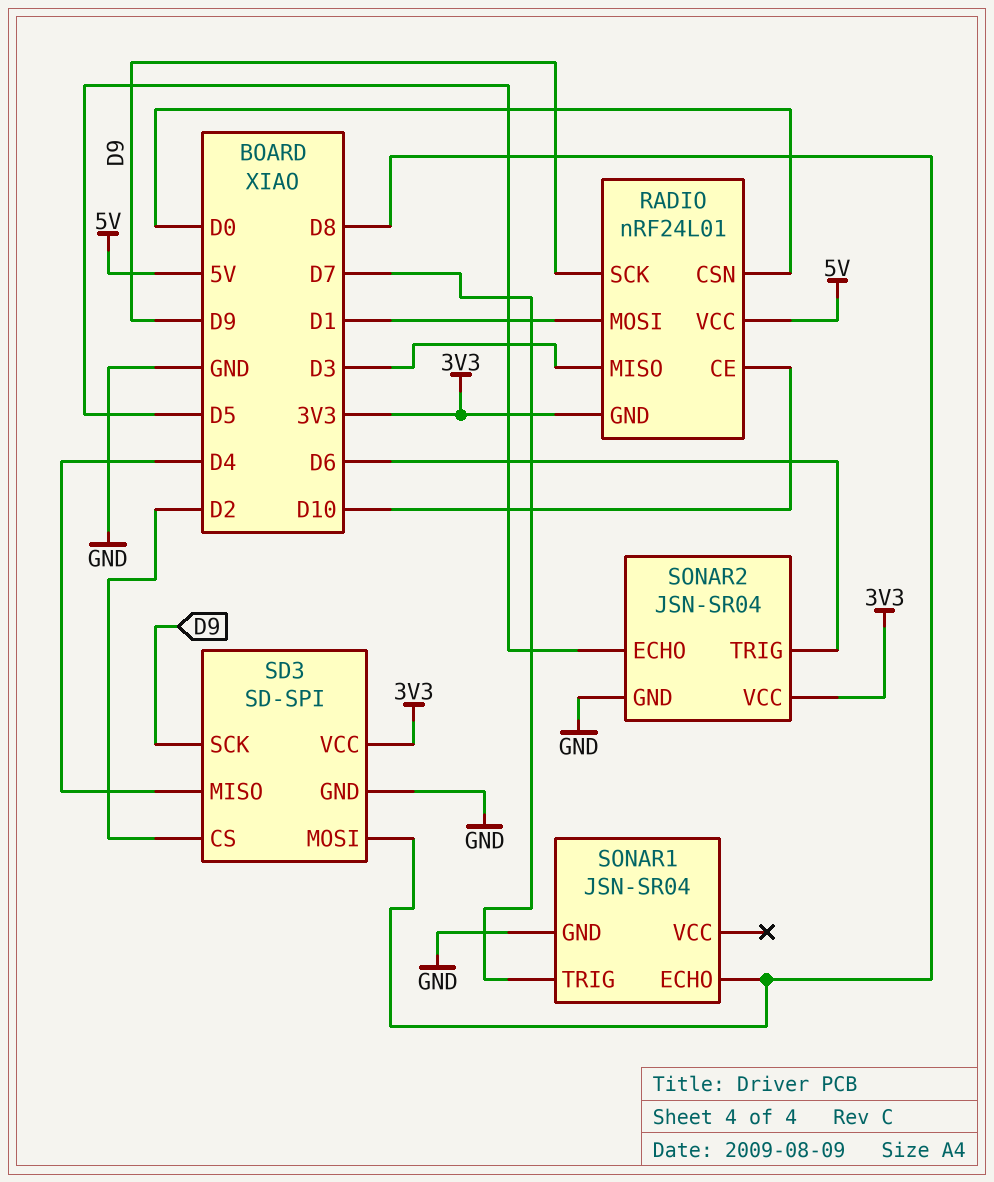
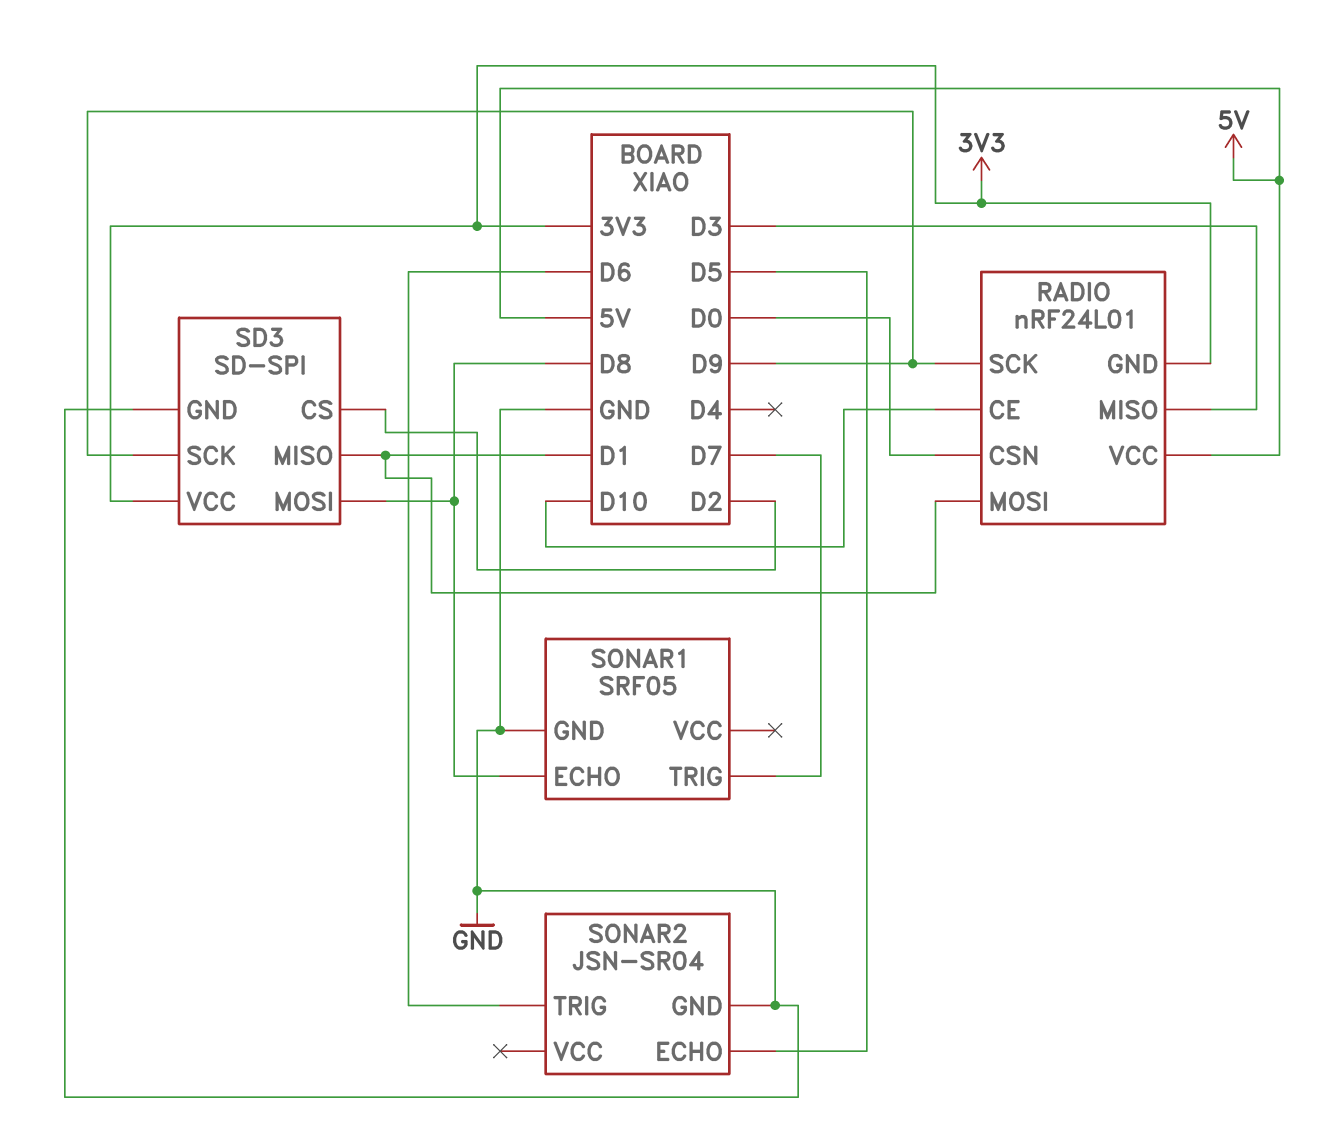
SD3 pin MISO: D4 -> D1
SONAR1: JSN-SR04 -> SRF05
SONAR2 pin VCC: 3V3 -> none

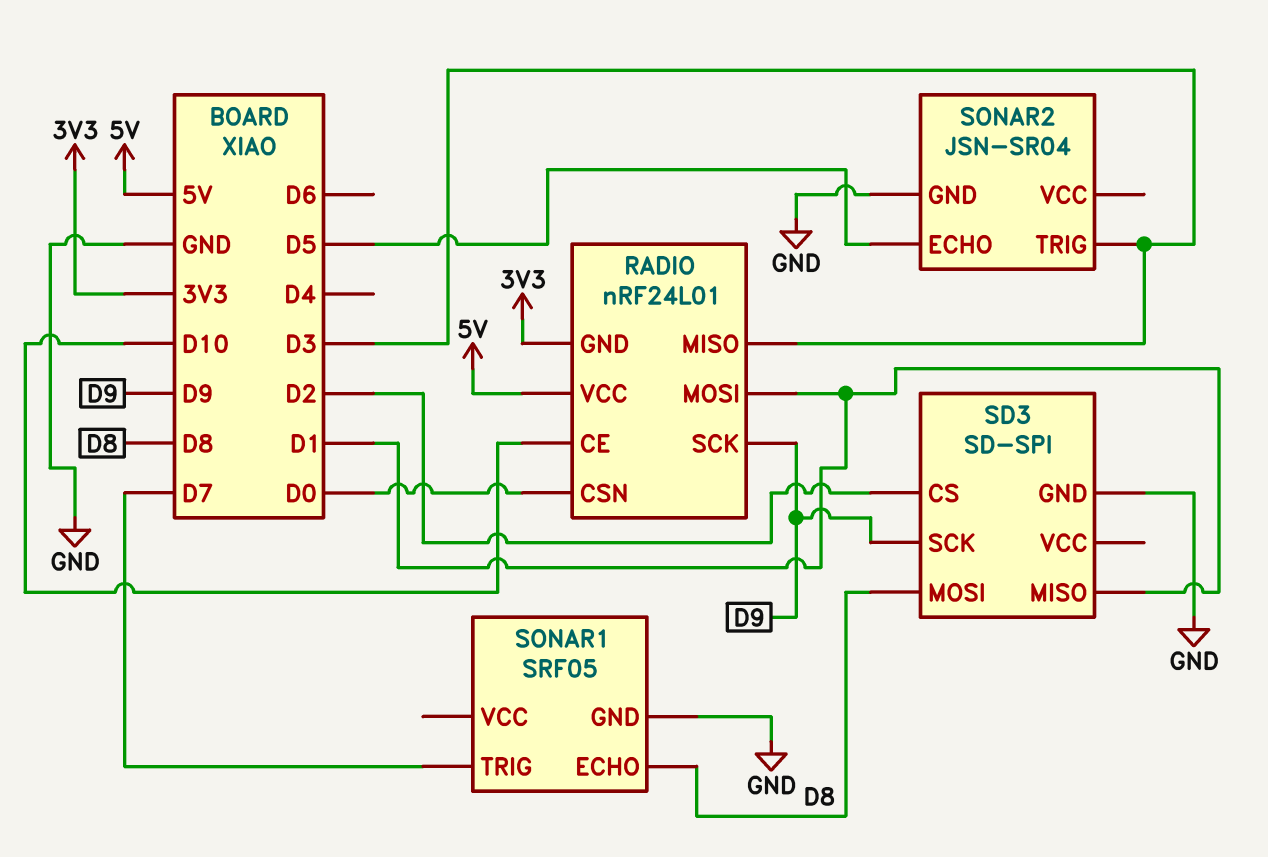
SD3 pin VCC: 3V3 -> none
SONAR2 pin TRIG: D6 -> D3

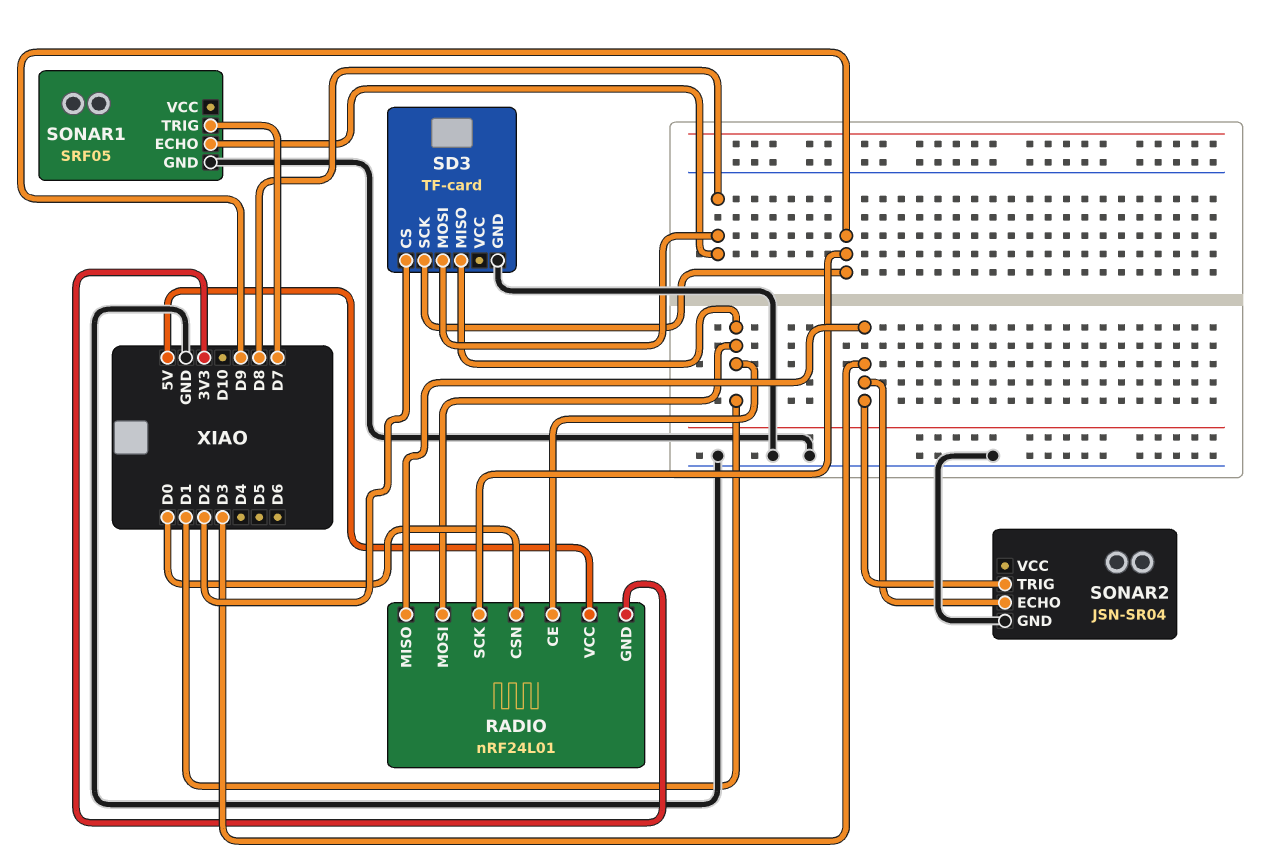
RADIO pin CE: D10 -> D1
SD3: SD-SPI -> TF-card
SONAR2 pin ECHO: D5 -> D3

